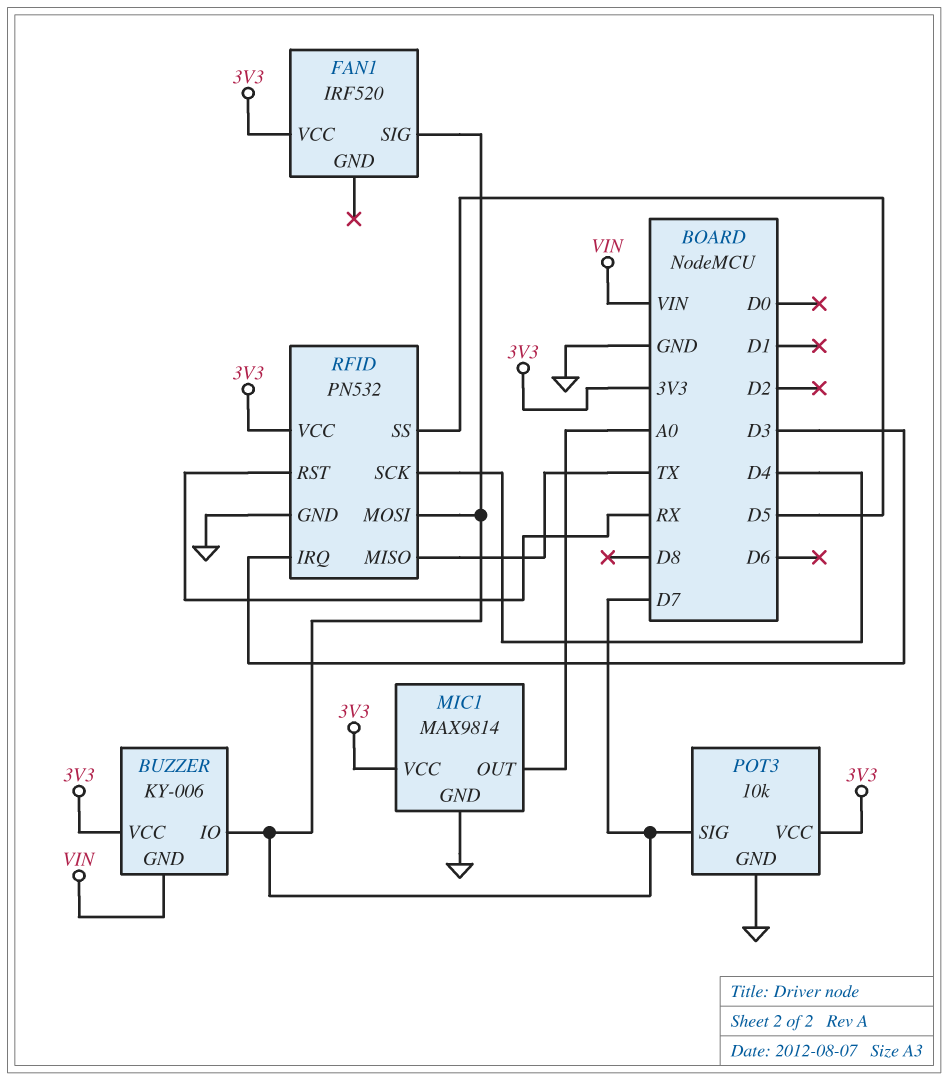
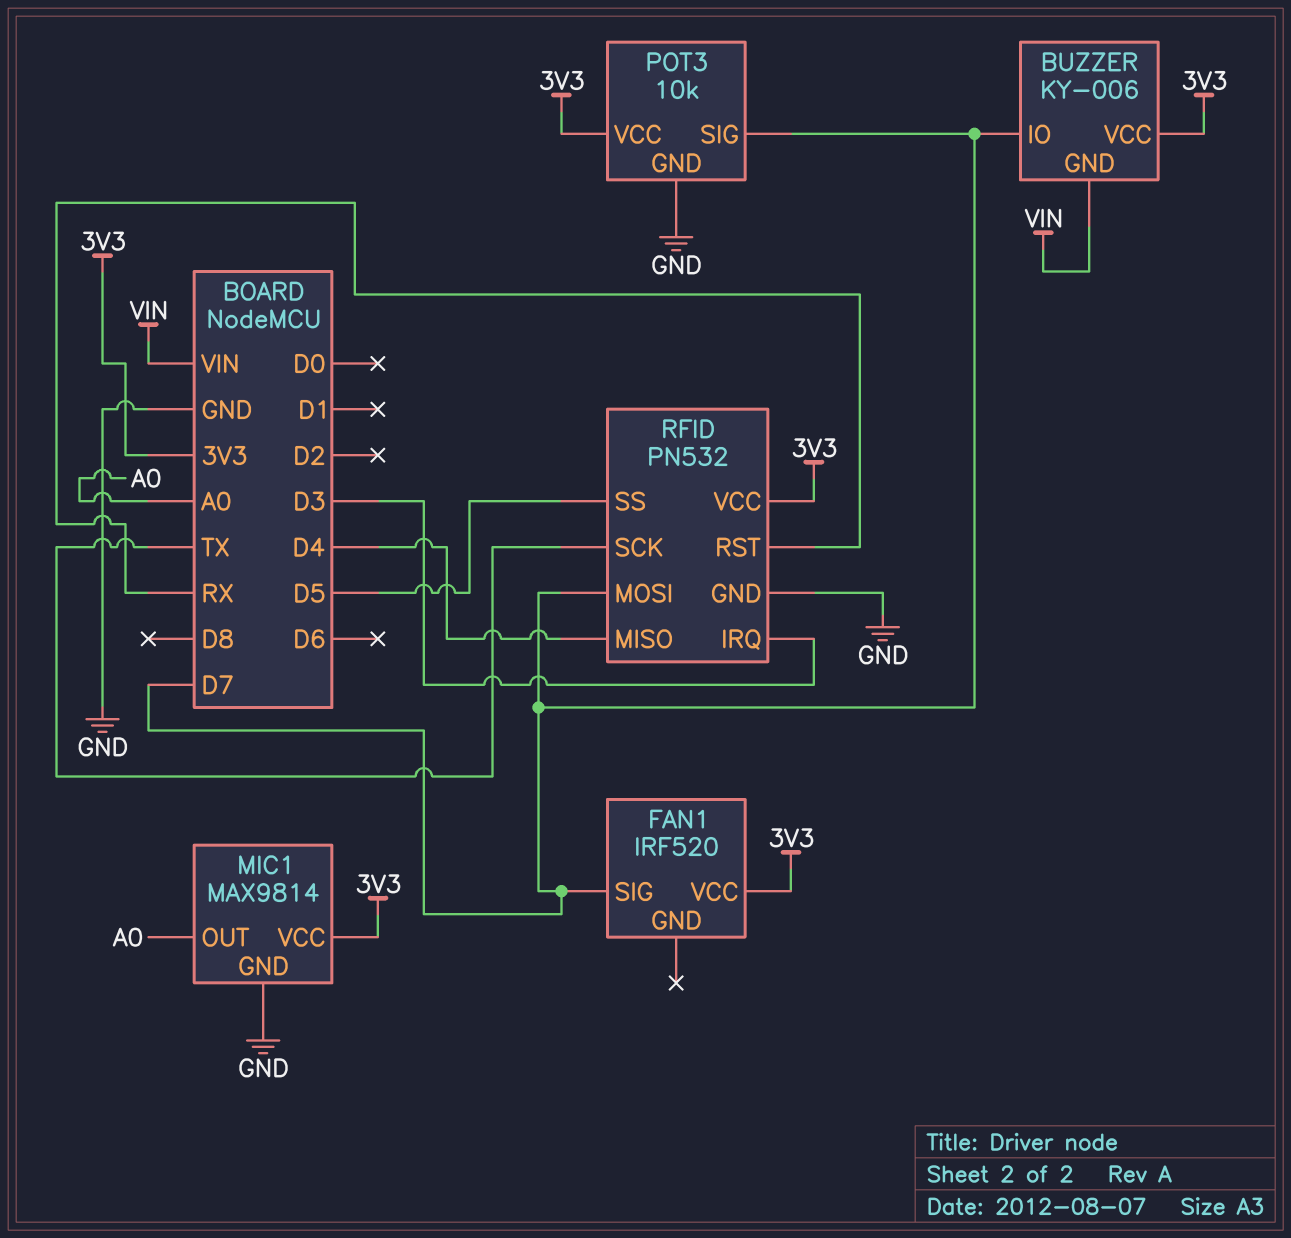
RFID pin MISO: TX -> D4
RFID pin SCK: D4 -> TX

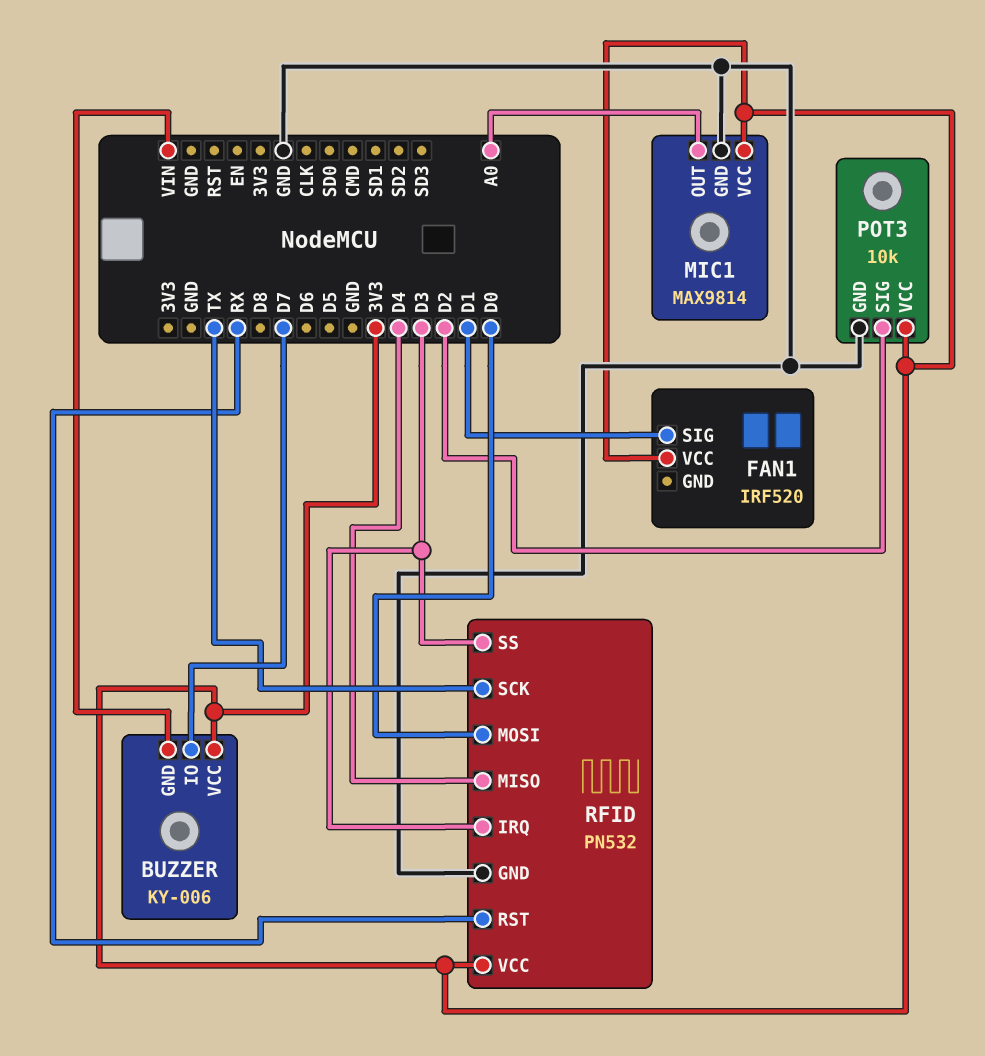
FAN1 pin SIG: D7 -> D1
POT3 pin SIG: D7 -> D2
RFID pin MOSI: D7 -> D0
RFID pin SS: D5 -> D3

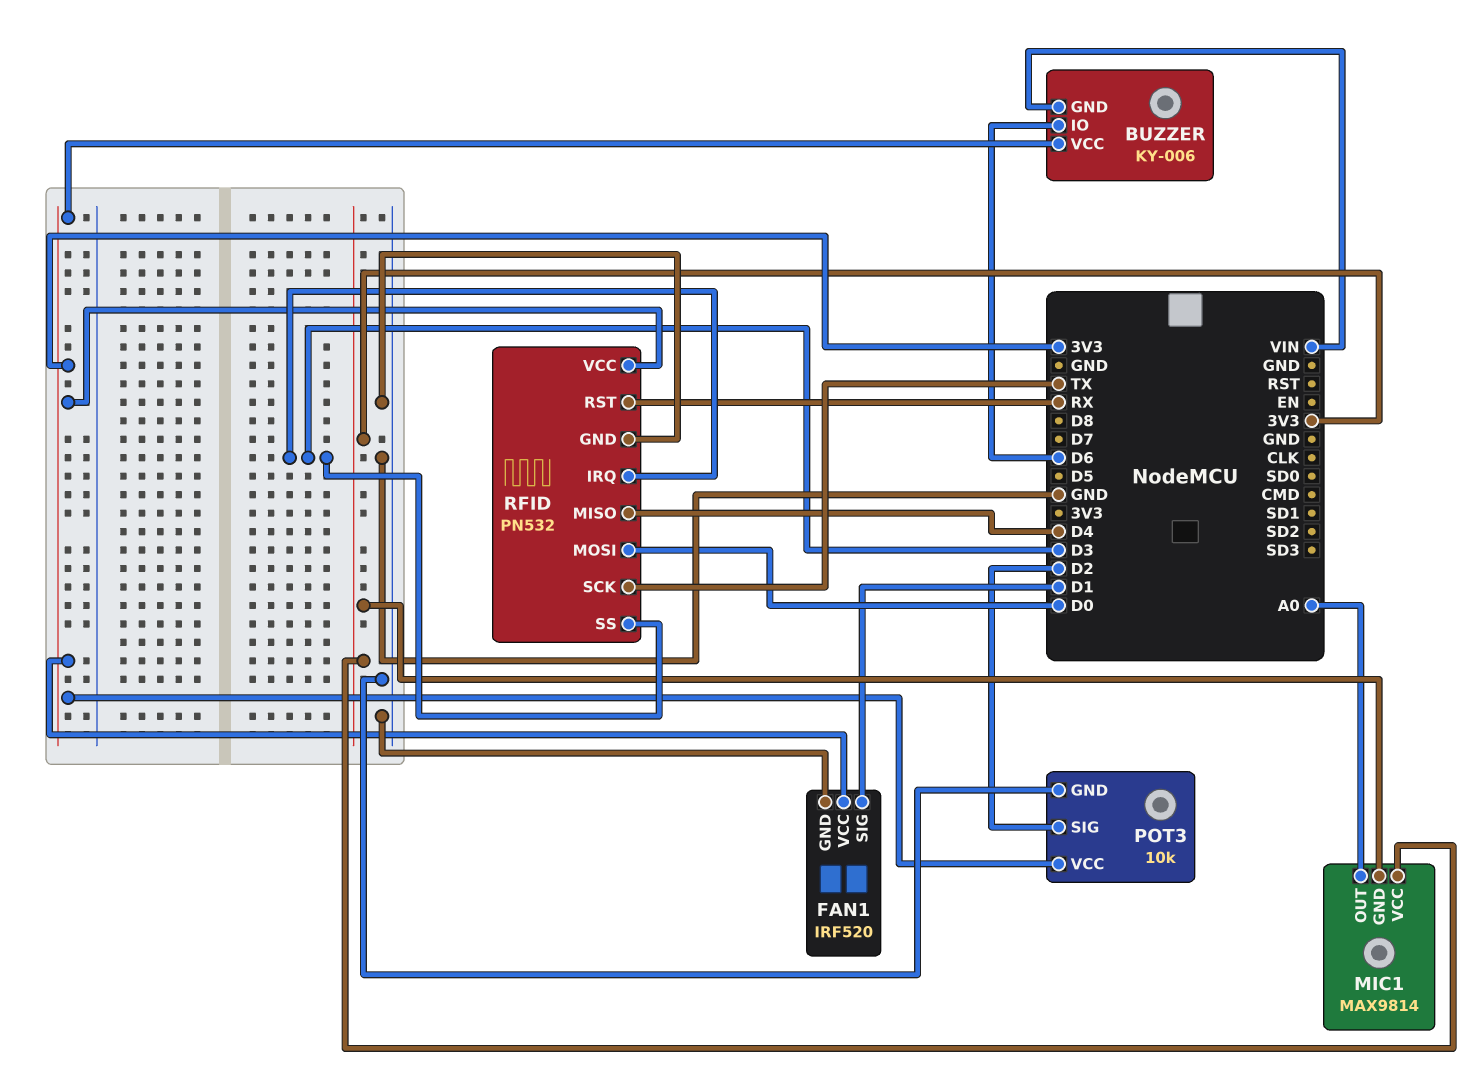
BUZZER pin IO: D7 -> D6
FAN1 pin GND: none -> GND
MIC1 pin GND: GND -> 3V3

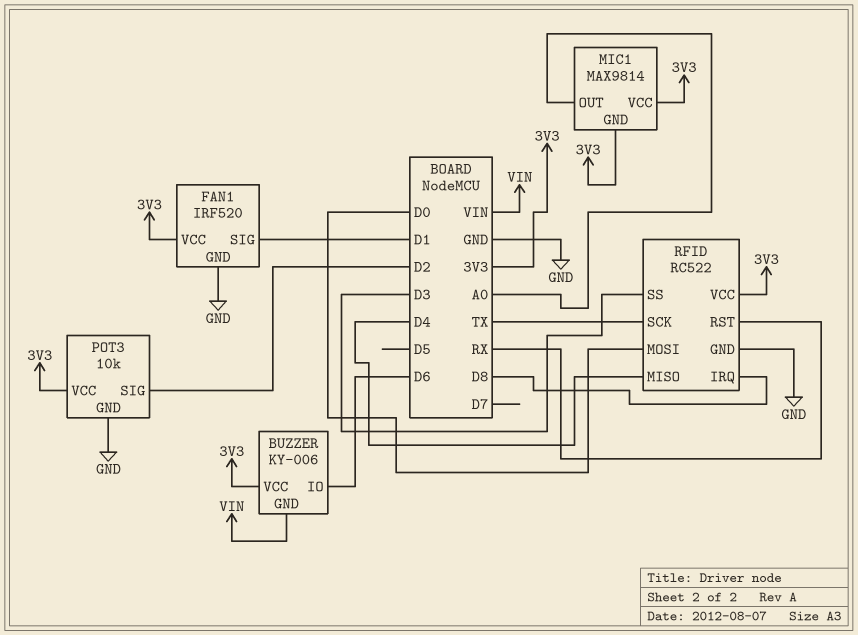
RFID: PN532 -> RC522
RFID pin IRQ: D3 -> D8

